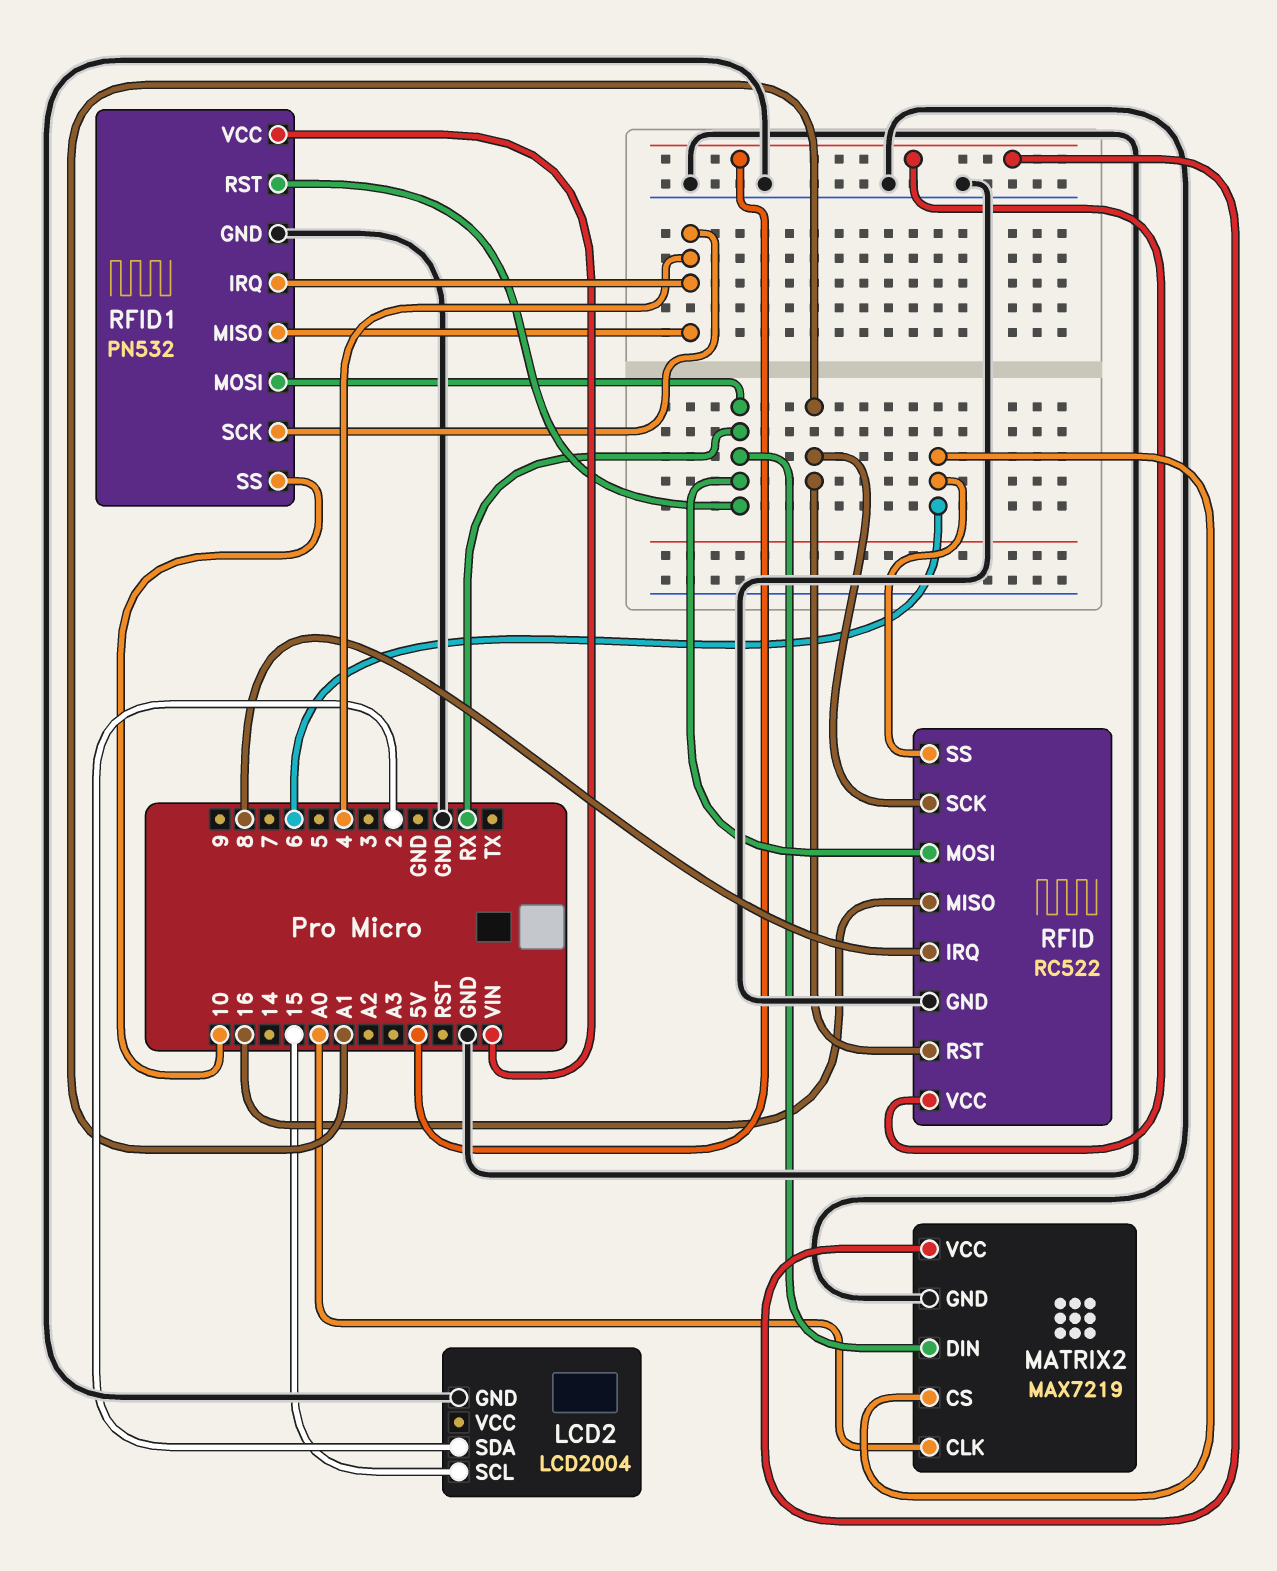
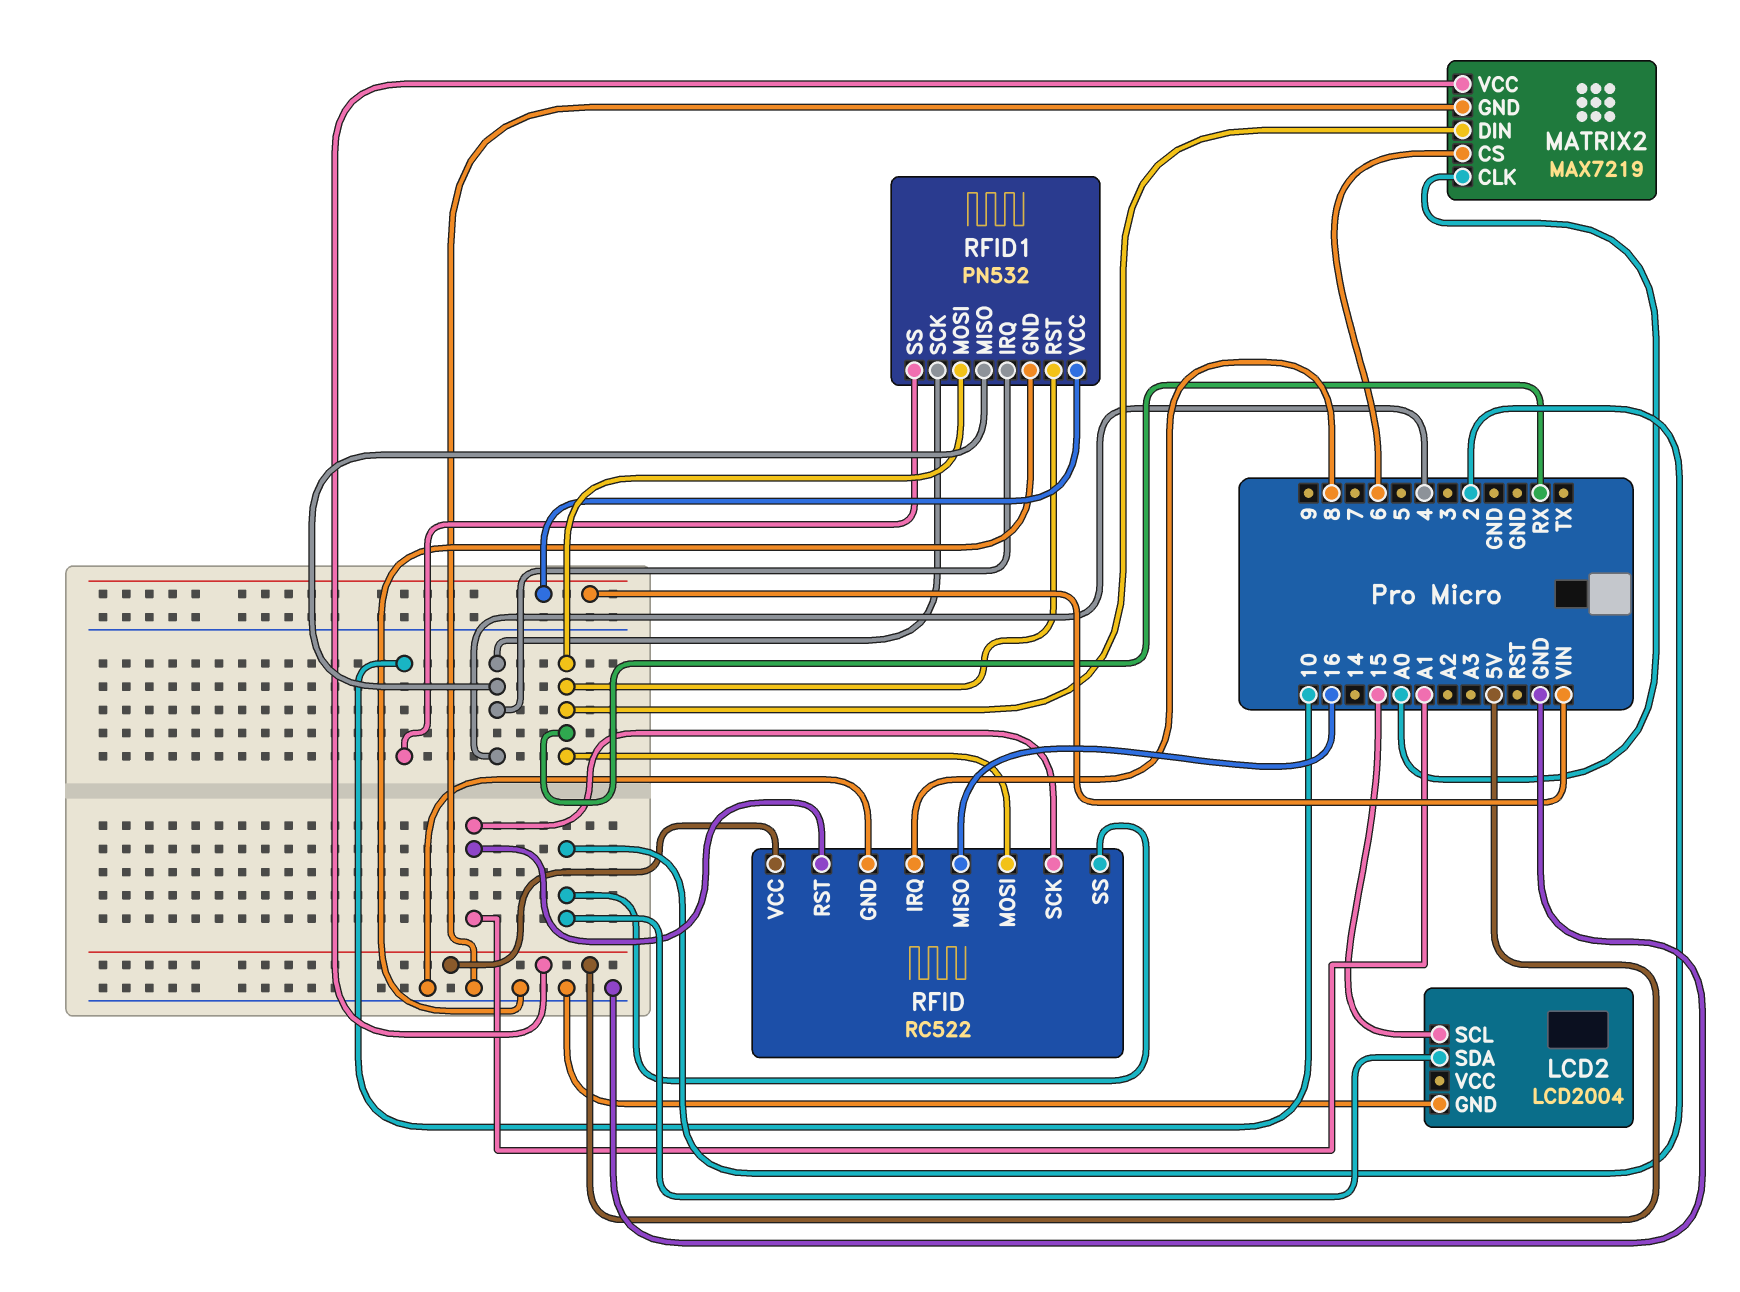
RFID pin SS: 6 -> 2

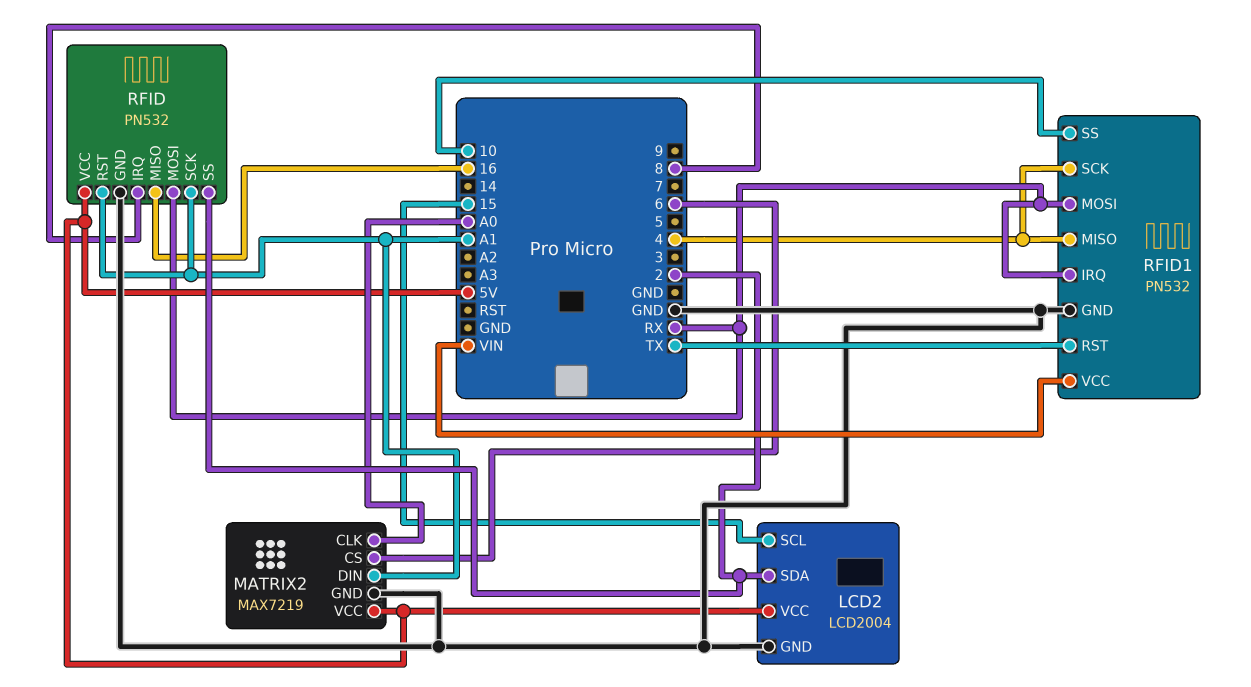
LCD2 pin VCC: none -> 5V
MATRIX2 pin DIN: RX -> A1
RFID: RC522 -> PN532
RFID1 pin IRQ: 4 -> RX
RFID1 pin RST: RX -> TX

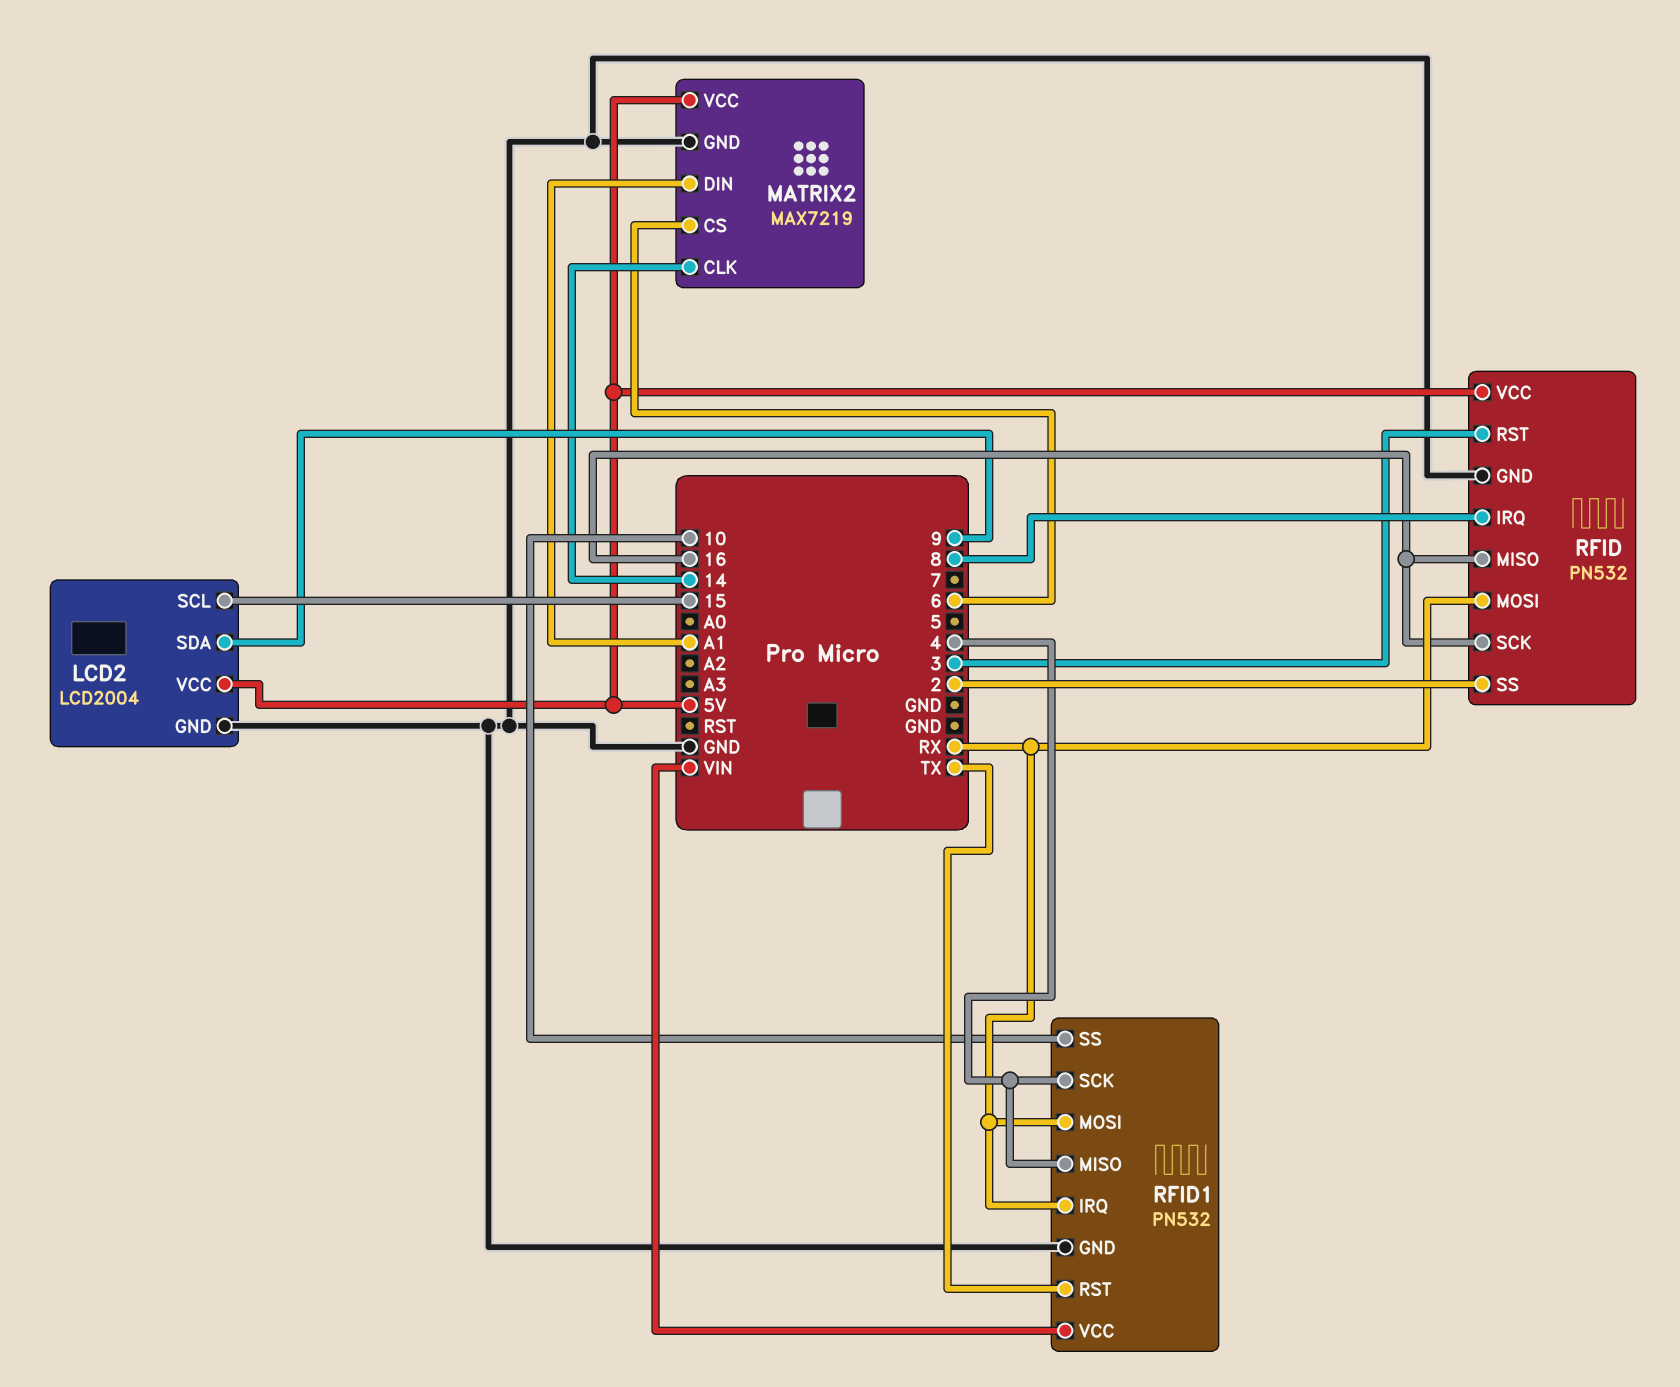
LCD2 pin SDA: 2 -> 9
MATRIX2 pin CLK: A0 -> 14
RFID pin RST: A1 -> 3
RFID pin SCK: A1 -> 16

